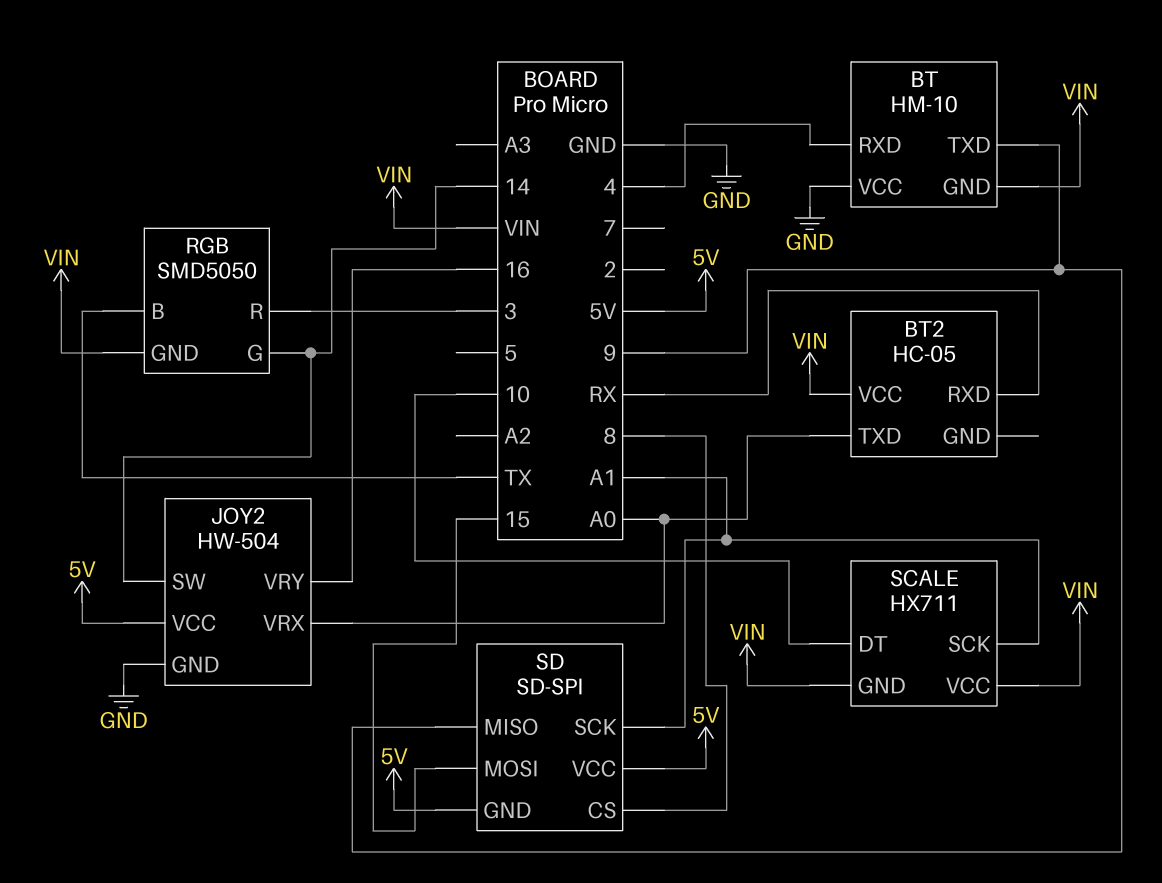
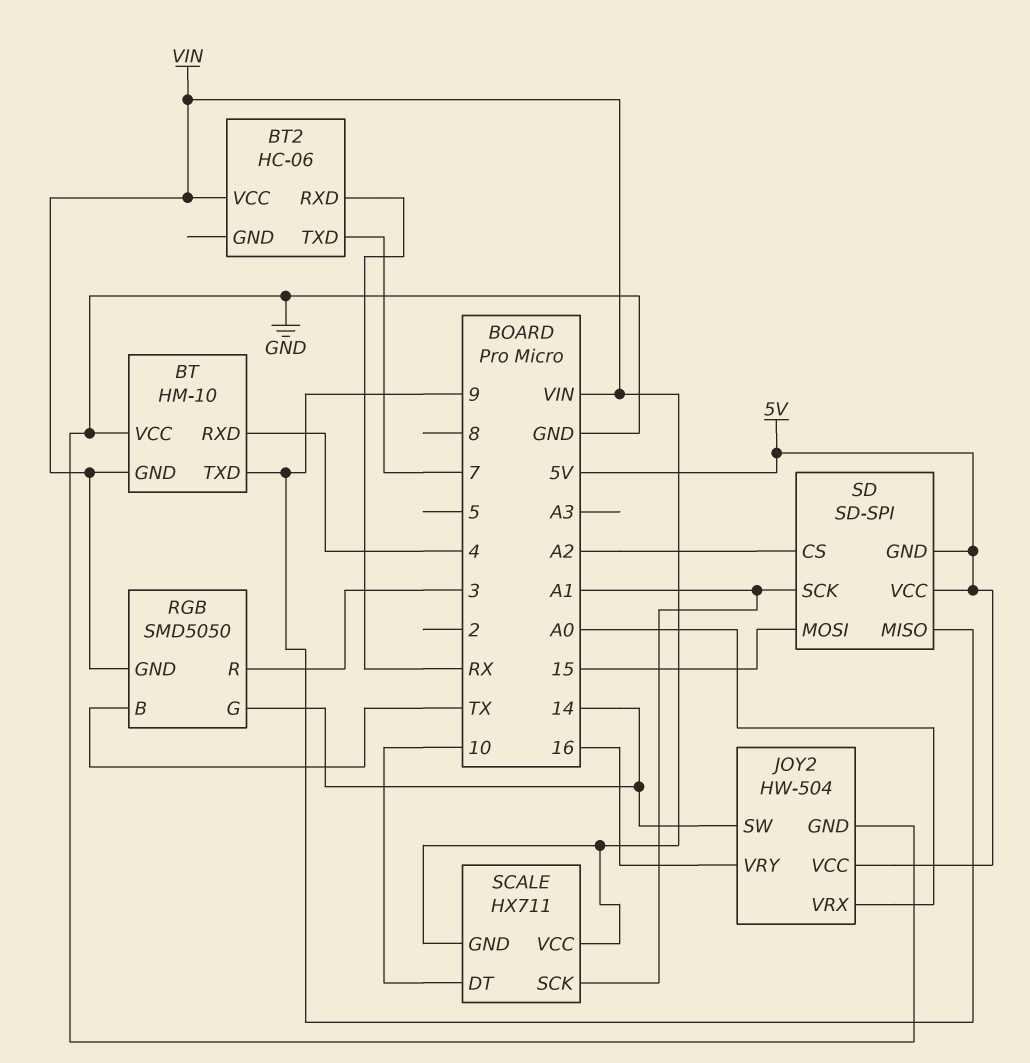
BT2: HC-05 -> HC-06
BT2 pin TXD: A0 -> 7
SD pin CS: 8 -> A2

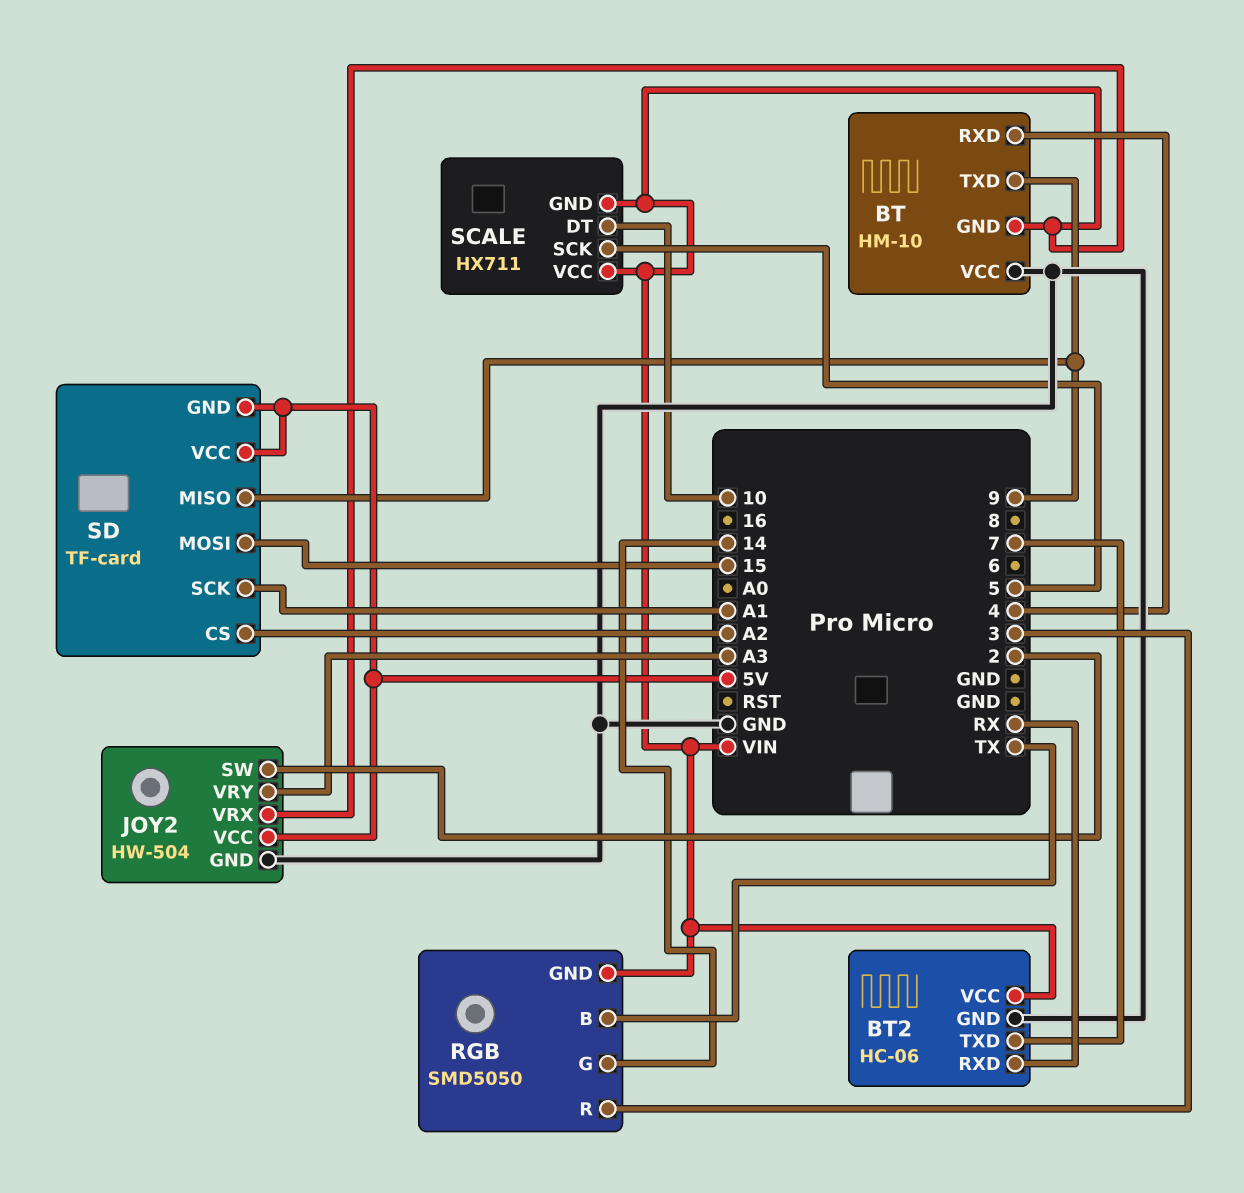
BT2 pin GND: none -> GND
JOY2 pin SW: 14 -> 2
JOY2 pin VRX: A0 -> VIN
JOY2 pin VRY: 16 -> A3
SCALE pin SCK: A1 -> 5
SD: SD-SPI -> TF-card

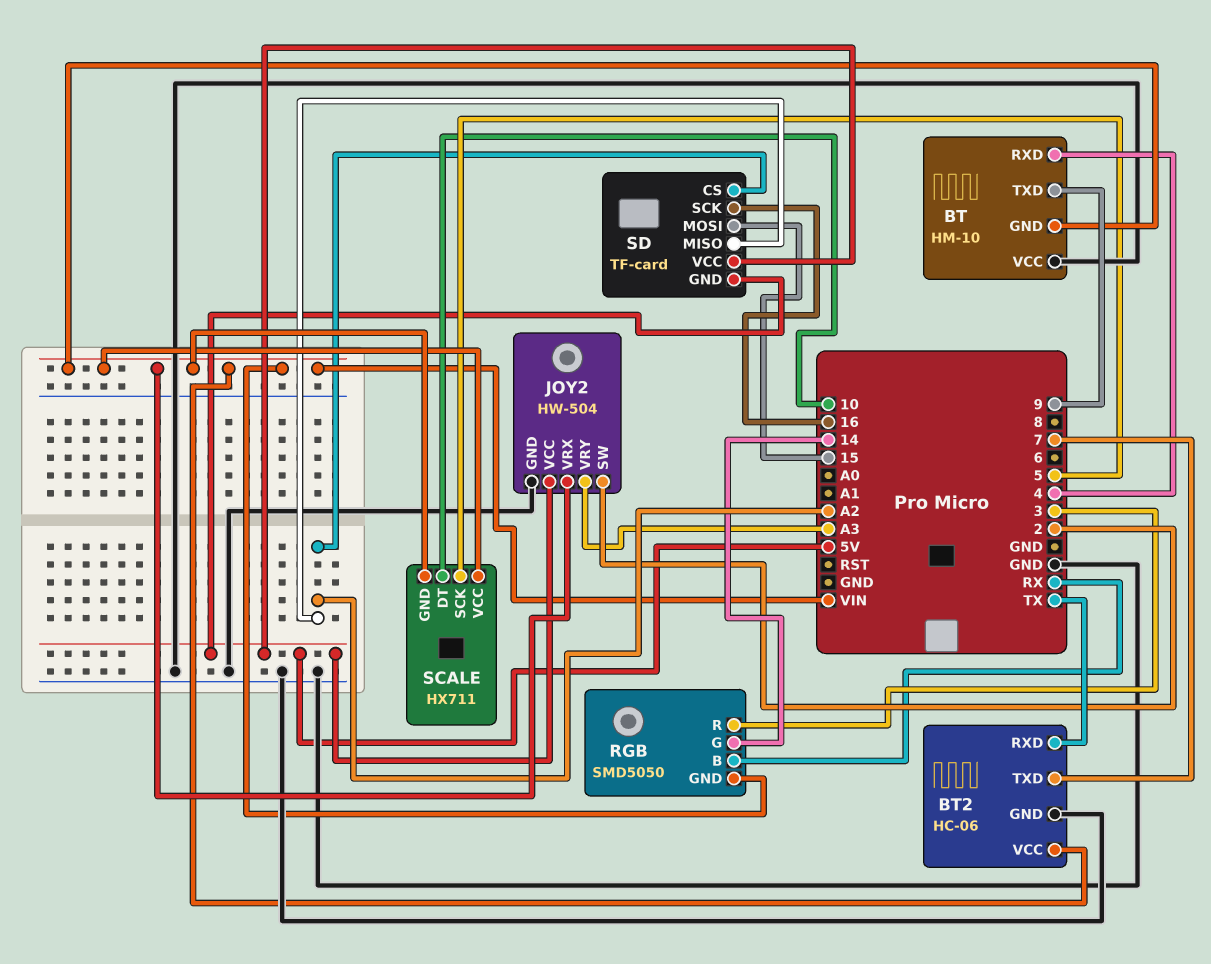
BT2 pin RXD: RX -> TX
RGB pin B: TX -> RX
SD pin MISO: 9 -> A2
SD pin SCK: A1 -> 16

